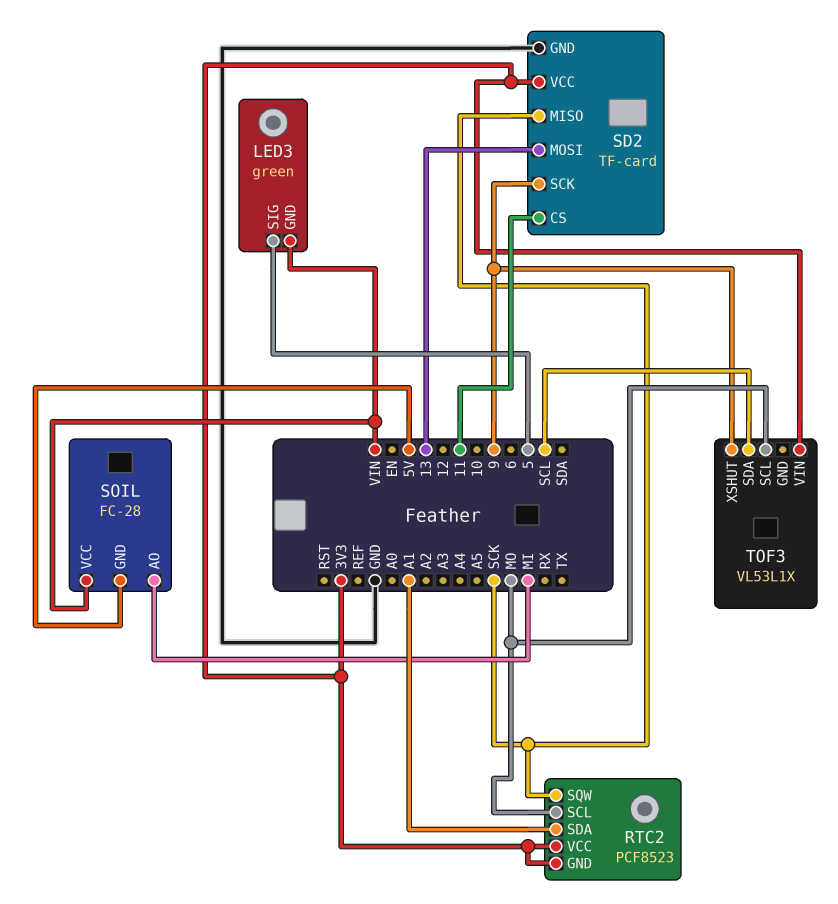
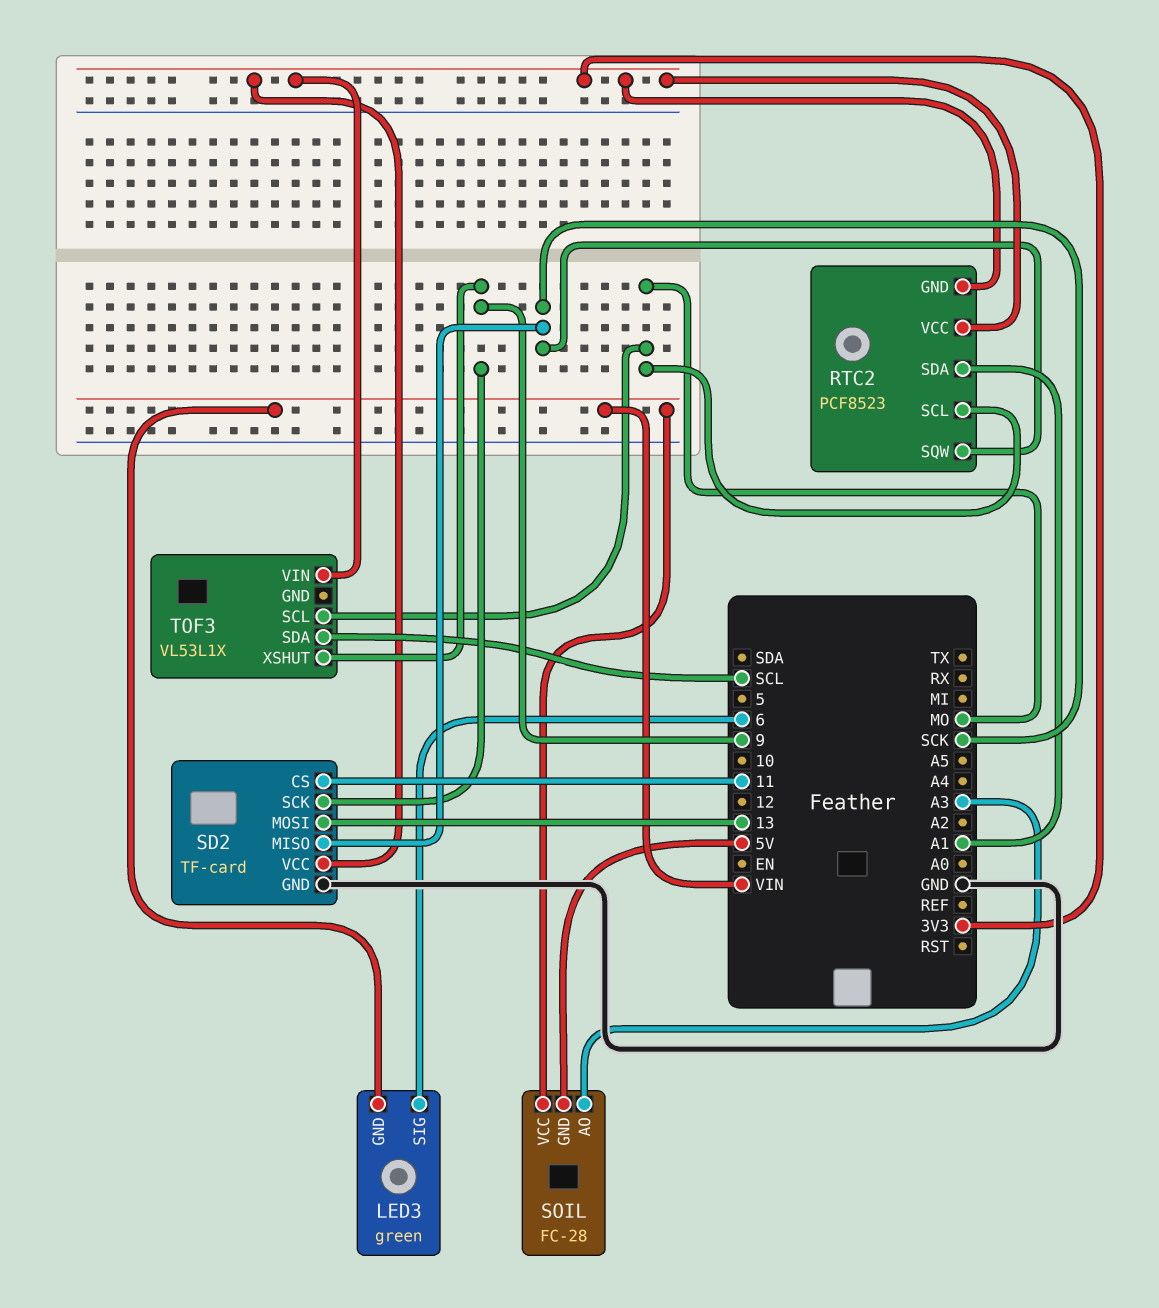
LED3 pin SIG: 5 -> 6
SOIL pin AO: MI -> A3

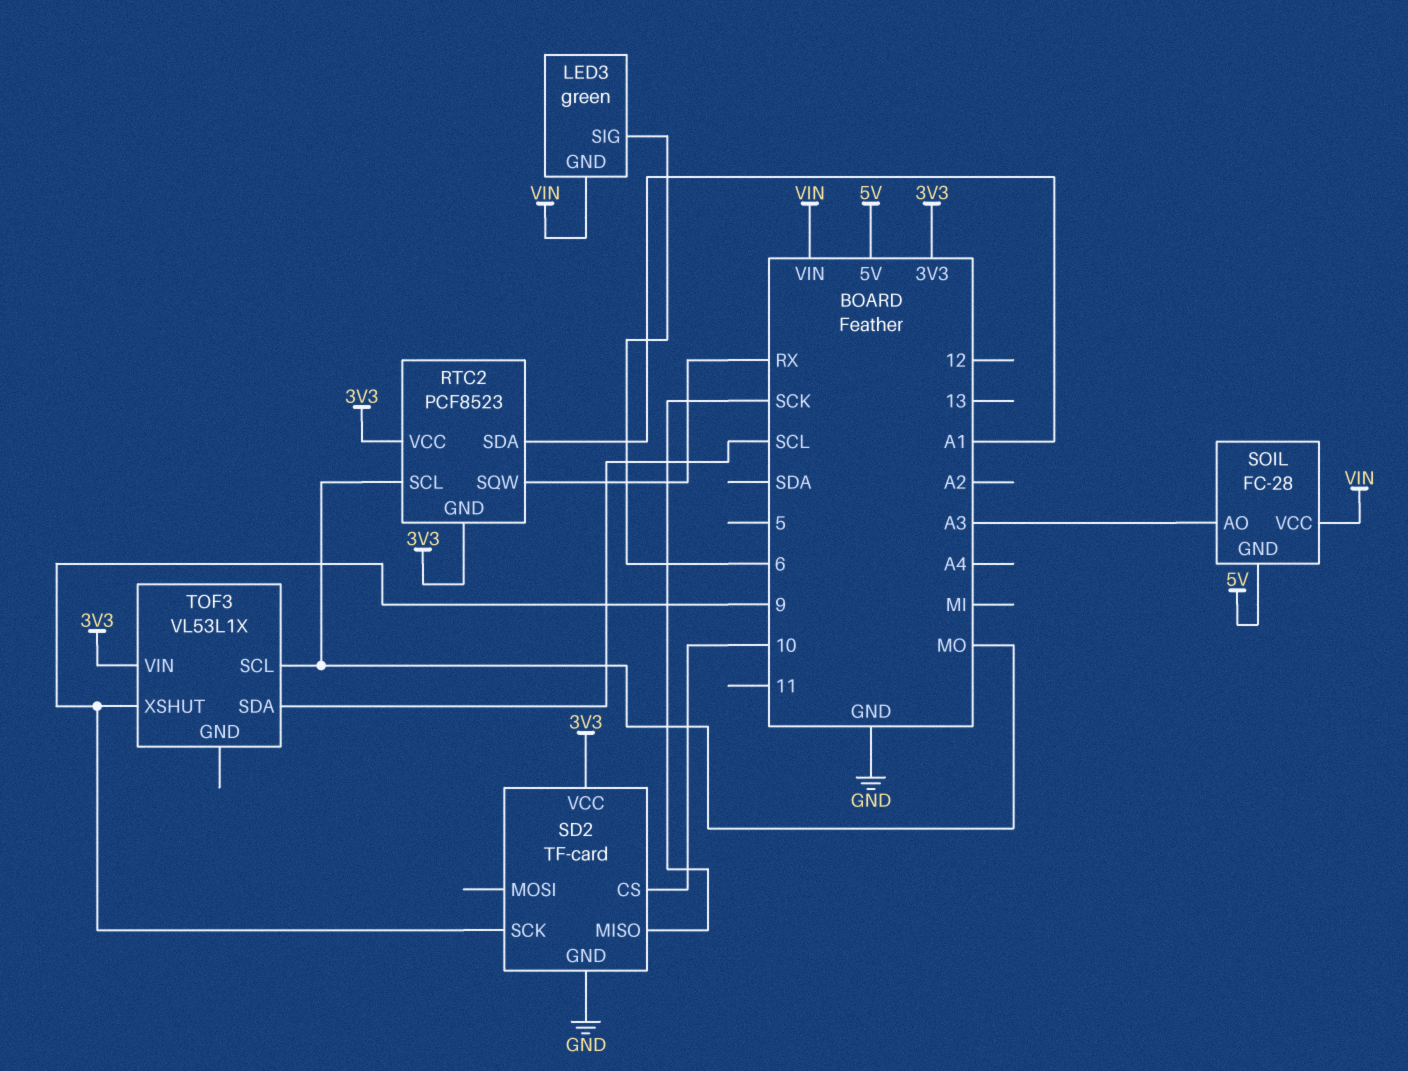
RTC2 pin SQW: SCK -> RX
SD2 pin CS: 11 -> 10
SD2 pin MOSI: 13 -> none

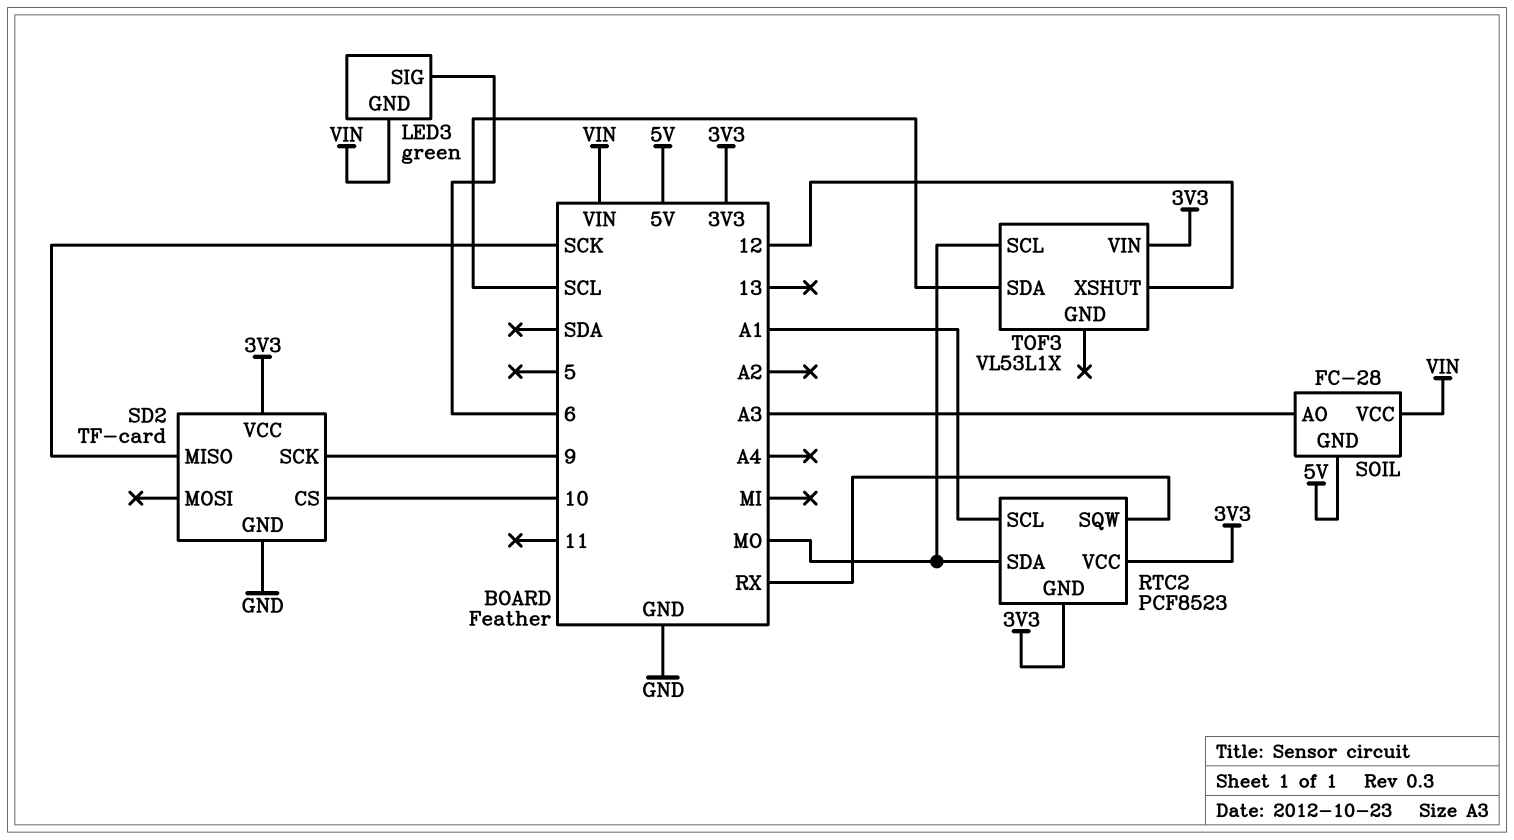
RTC2 pin SCL: MO -> A1
RTC2 pin SDA: A1 -> MO
TOF3 pin XSHUT: 9 -> 12

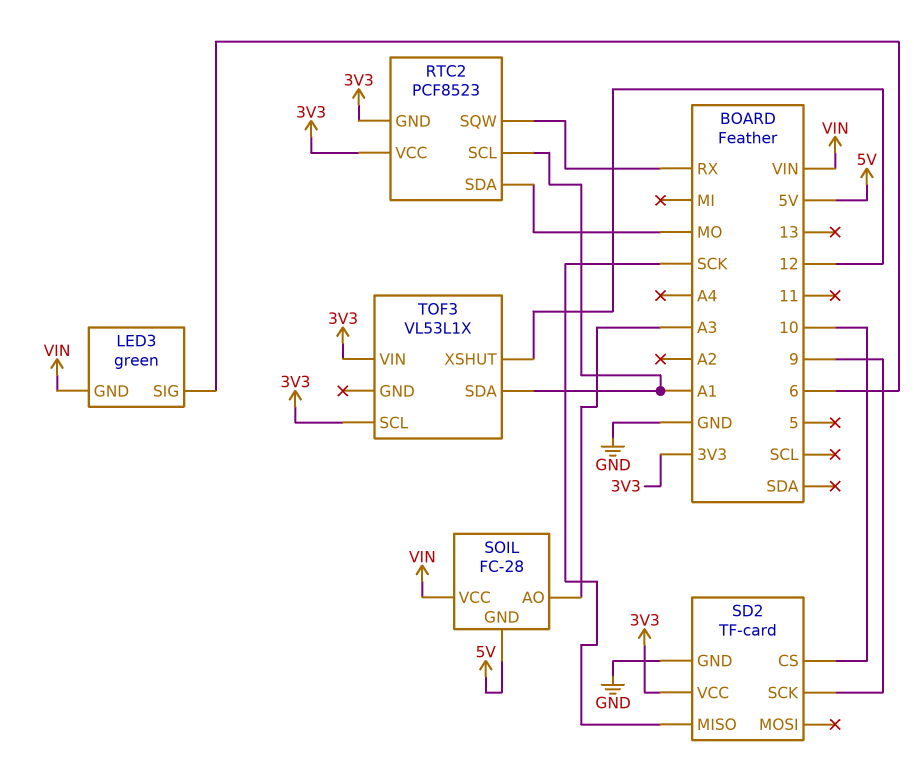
TOF3 pin SCL: MO -> 3V3
TOF3 pin SDA: SCL -> A1

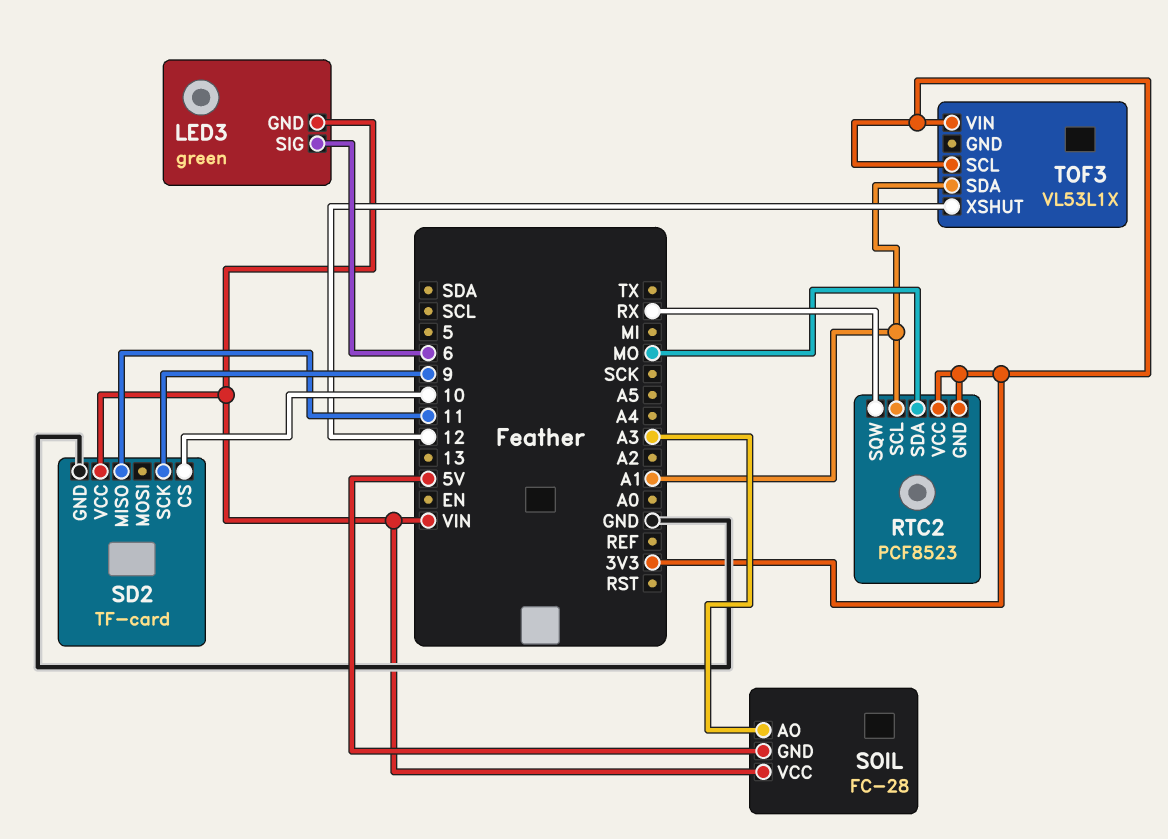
SD2 pin MISO: SCK -> 11
SD2 pin VCC: 3V3 -> VIN

